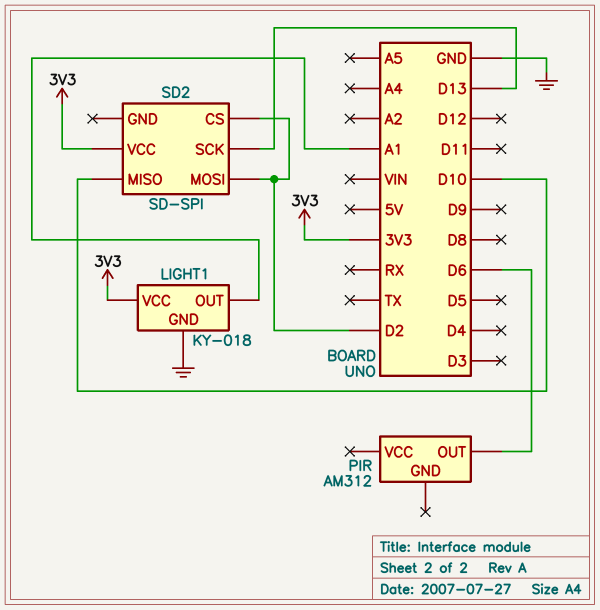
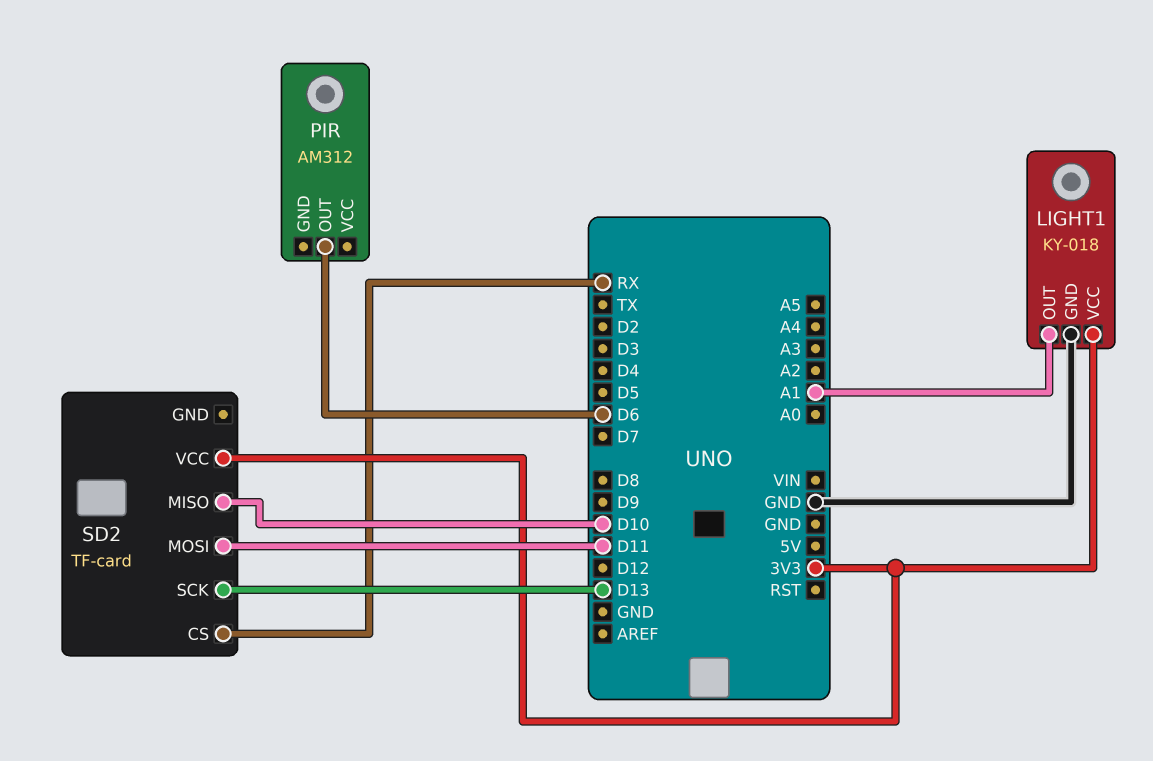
SD2: SD-SPI -> TF-card
SD2 pin CS: D2 -> RX
SD2 pin MOSI: D2 -> D11

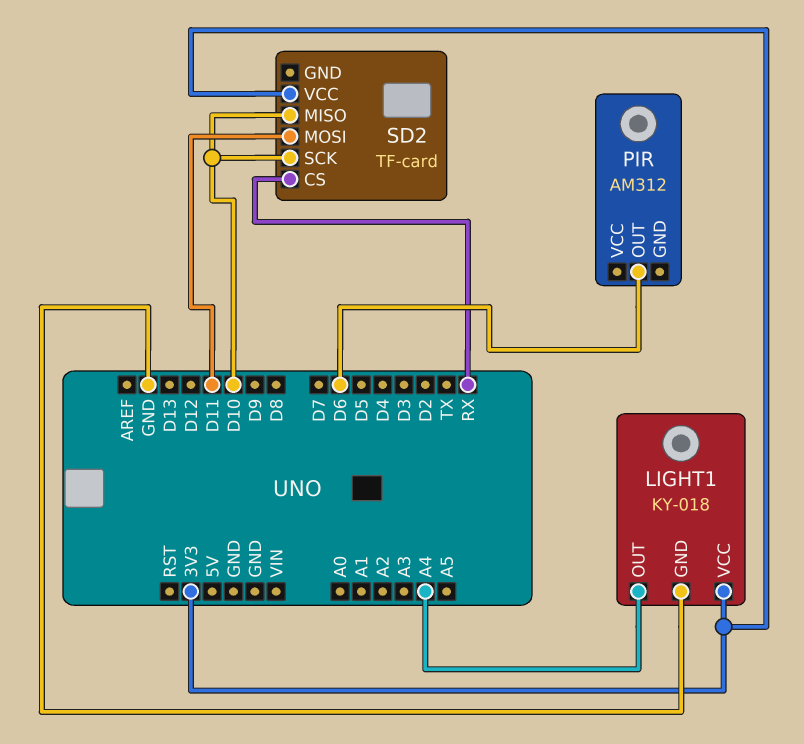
LIGHT1 pin OUT: A1 -> A4
SD2 pin SCK: D13 -> D10

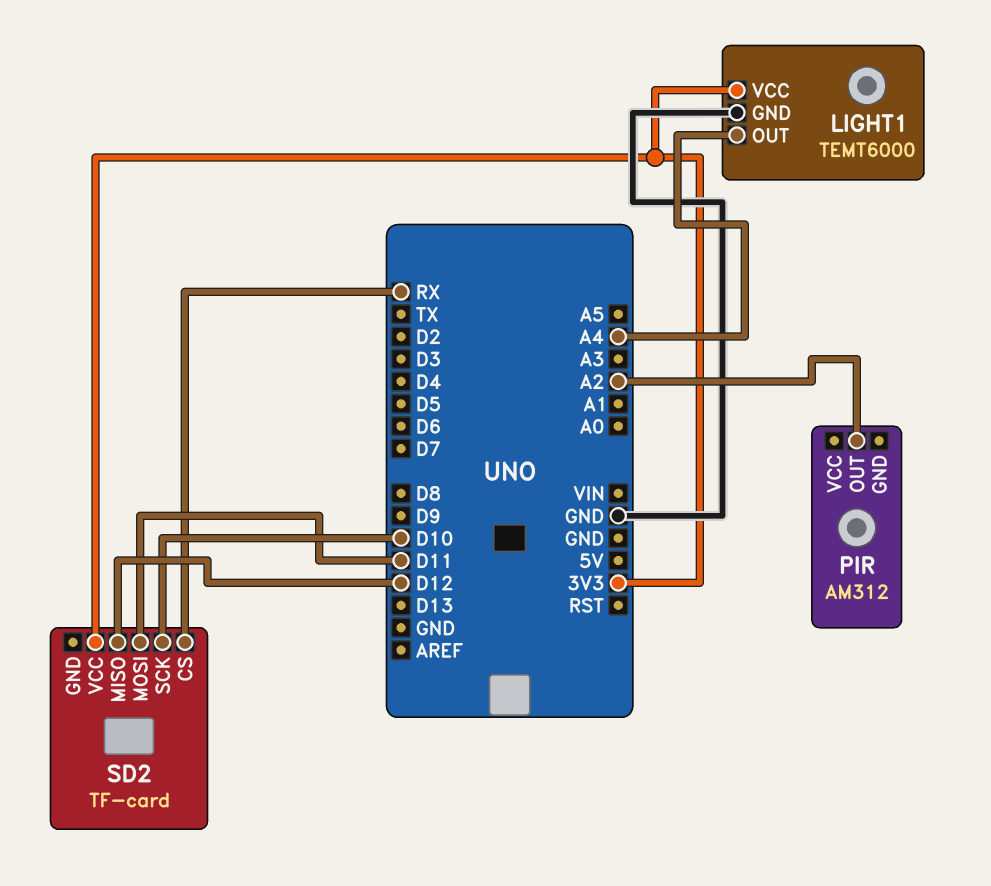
LIGHT1: KY-018 -> TEMT6000
PIR pin OUT: D6 -> A2
SD2 pin MISO: D10 -> D12

